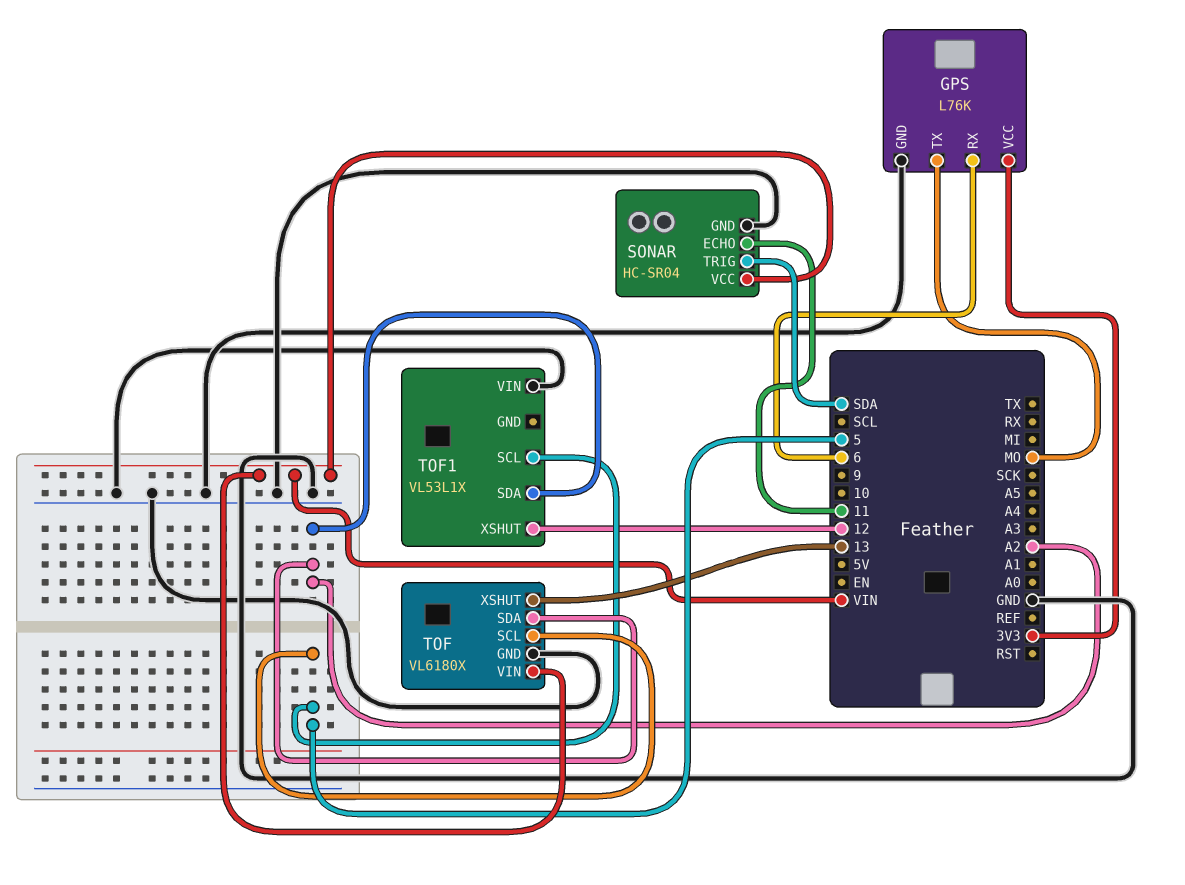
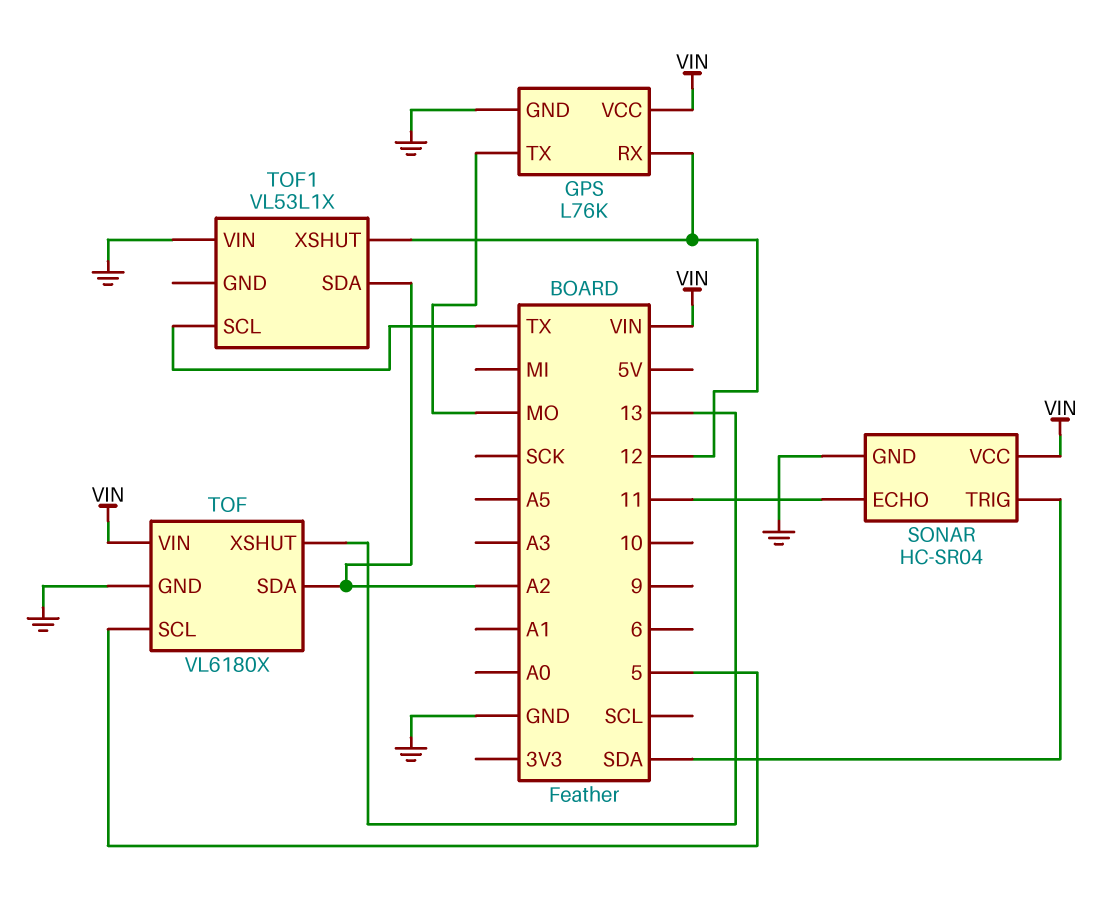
GPS pin RX: 6 -> 12
GPS pin VCC: 3V3 -> VIN
TOF1 pin SCL: 5 -> TX

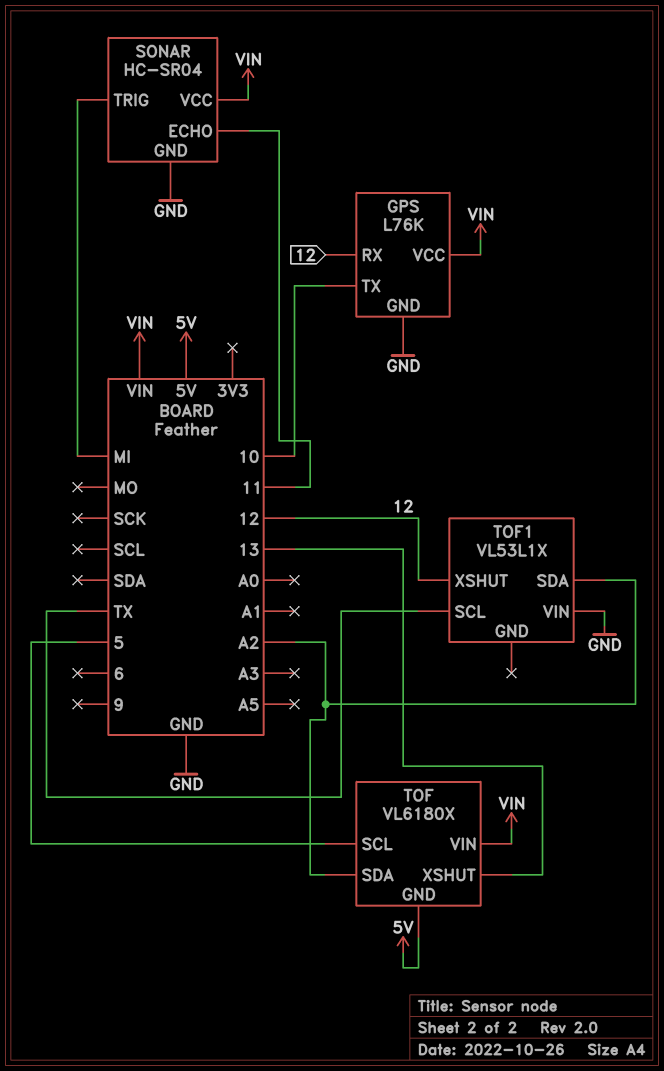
GPS pin TX: MO -> 10
SONAR pin TRIG: SDA -> MI
TOF pin GND: GND -> 5V

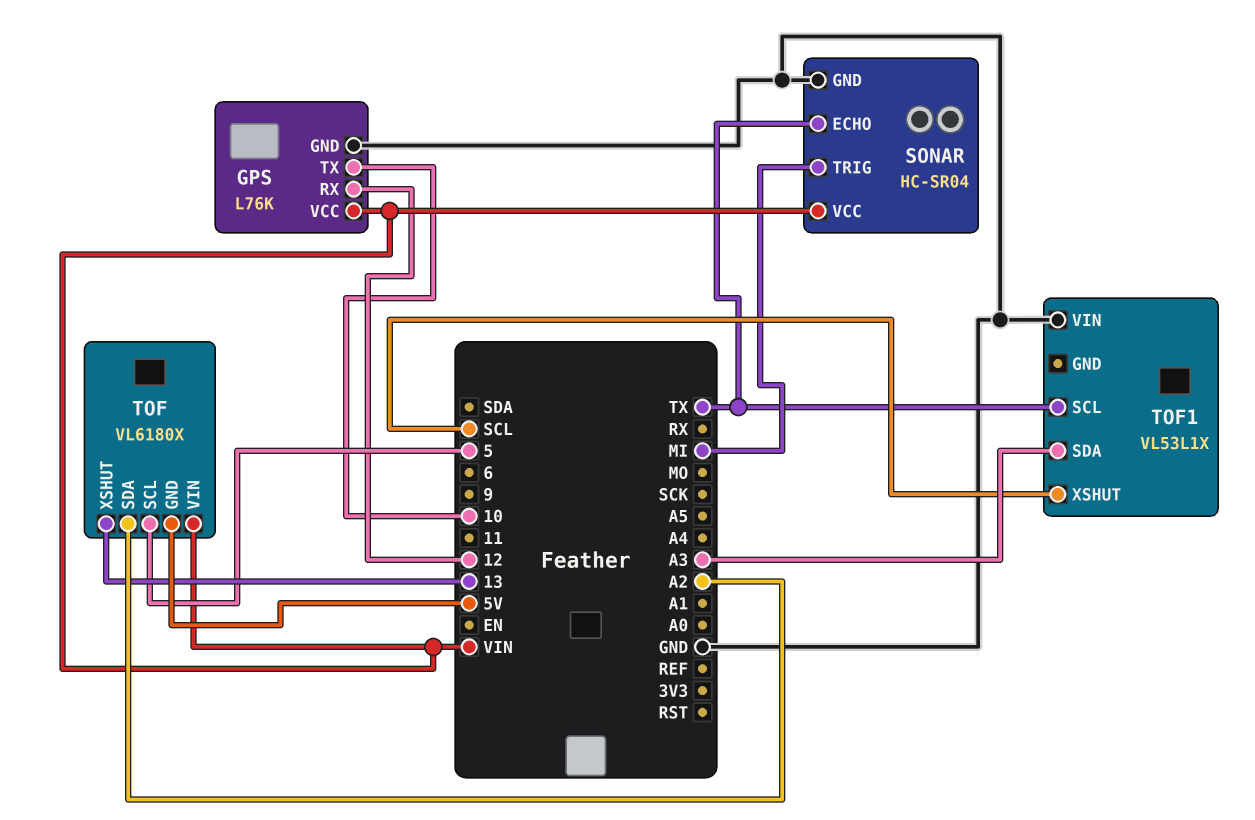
SONAR pin ECHO: 11 -> TX
TOF1 pin SDA: A2 -> A3
TOF1 pin XSHUT: 12 -> SCL

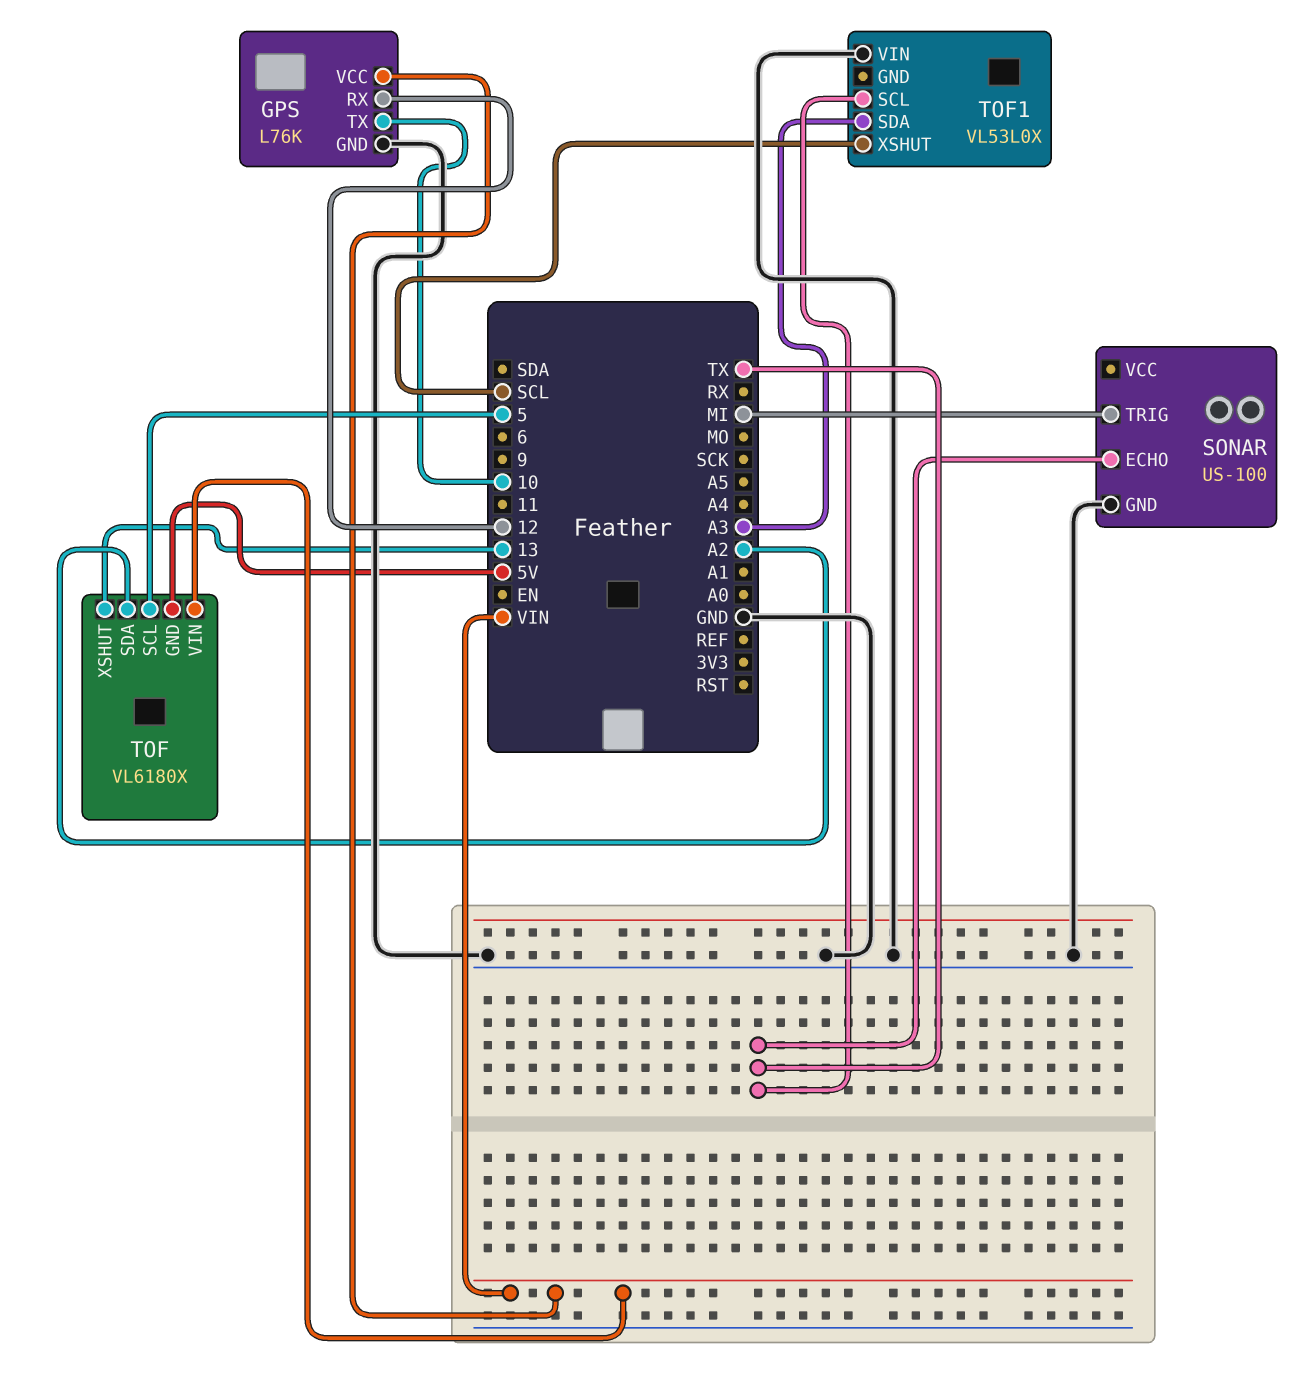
SONAR: HC-SR04 -> US-100
SONAR pin VCC: VIN -> none
TOF1: VL53L1X -> VL53L0X

